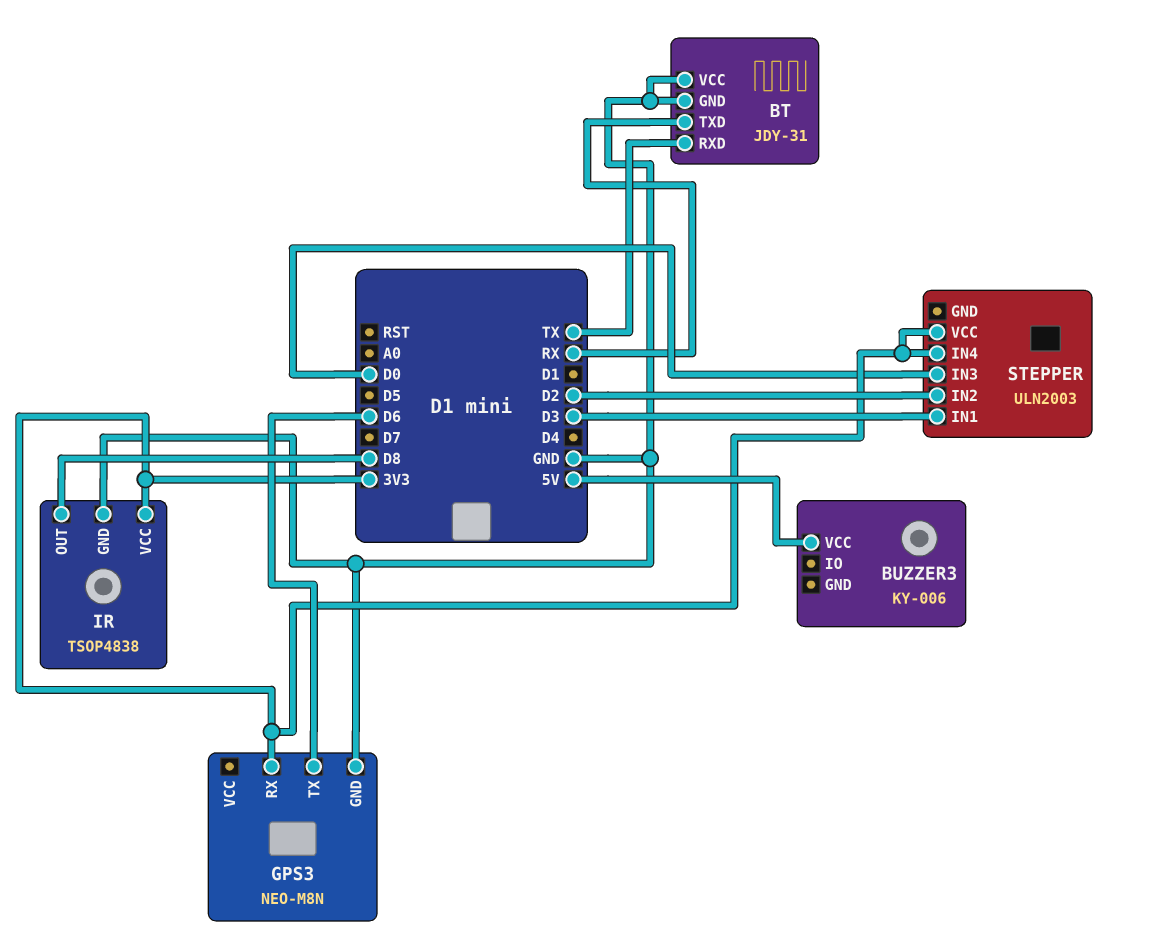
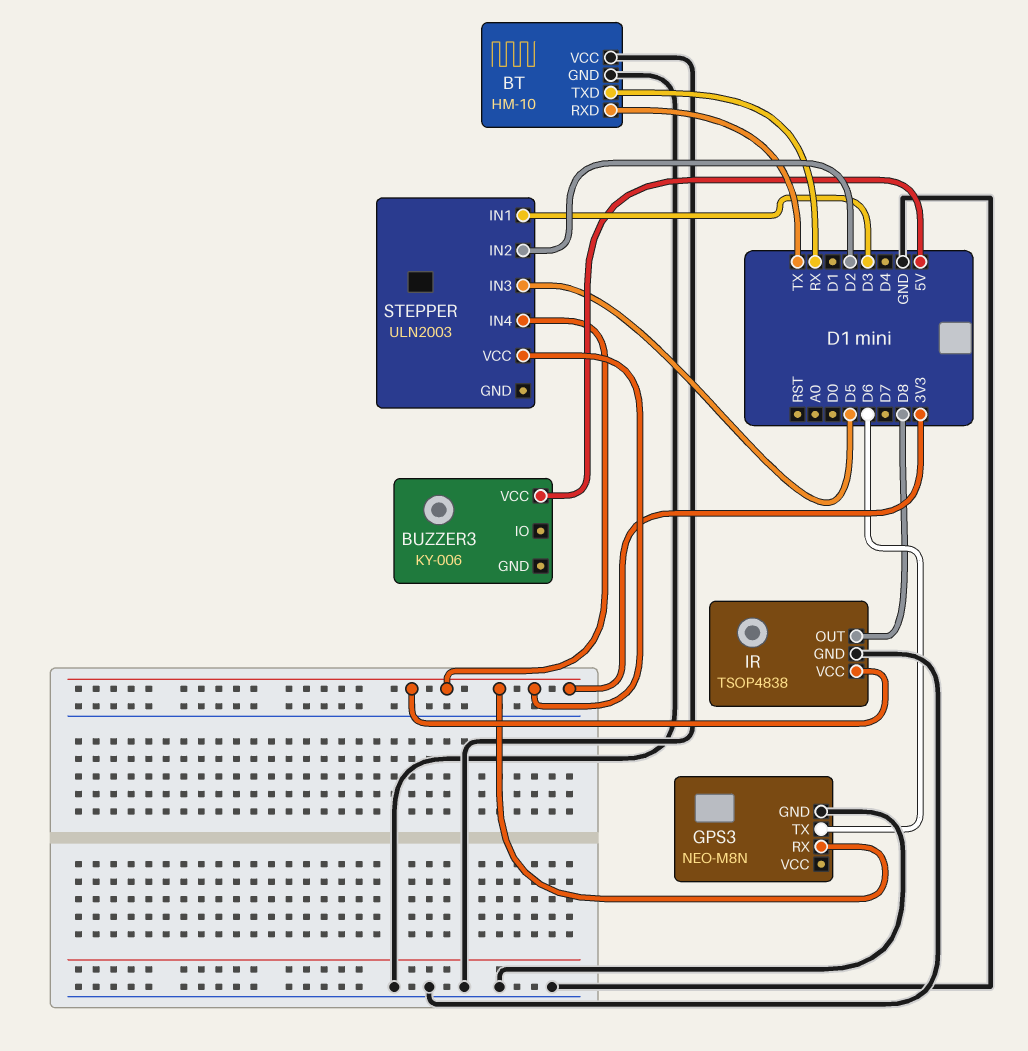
BT: JDY-31 -> HM-10
STEPPER pin IN3: D0 -> D5

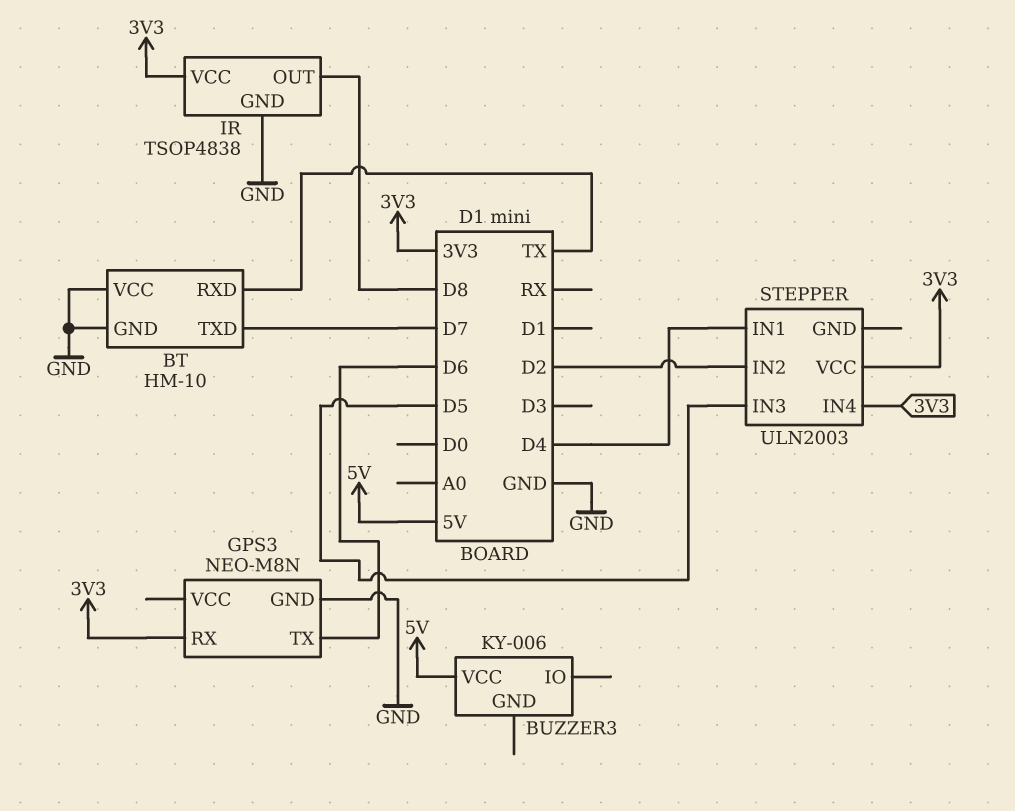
BT pin TXD: RX -> D7
STEPPER pin IN1: D3 -> D4

